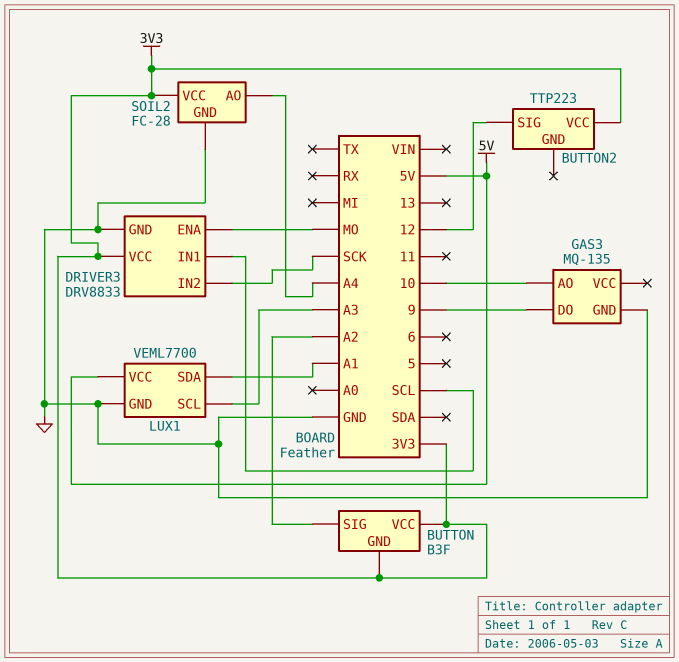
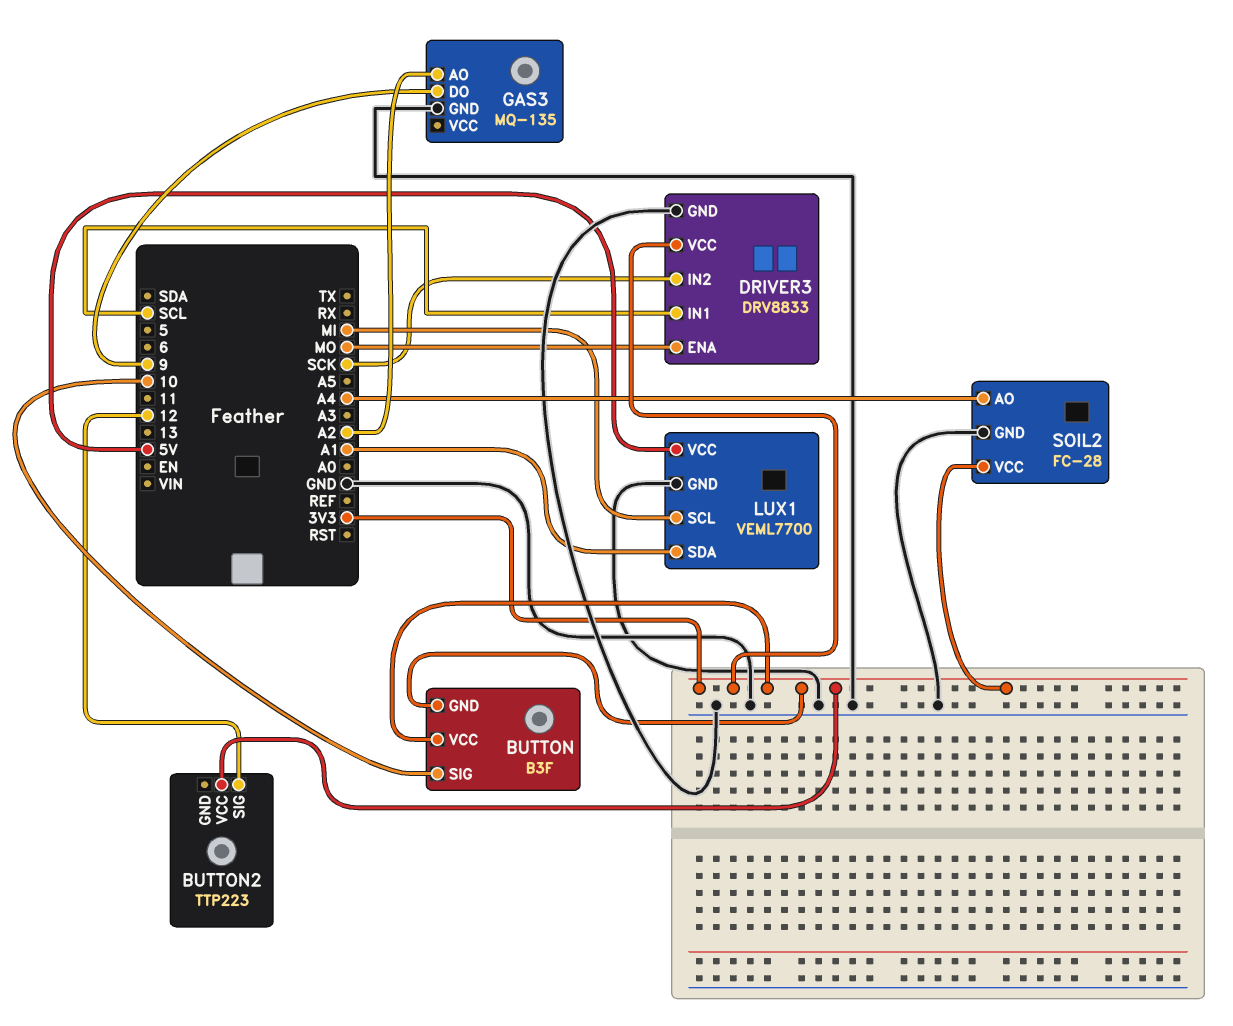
BUTTON pin SIG: A2 -> 10
GAS3 pin AO: 10 -> A2
LUX1 pin SCL: A3 -> MI

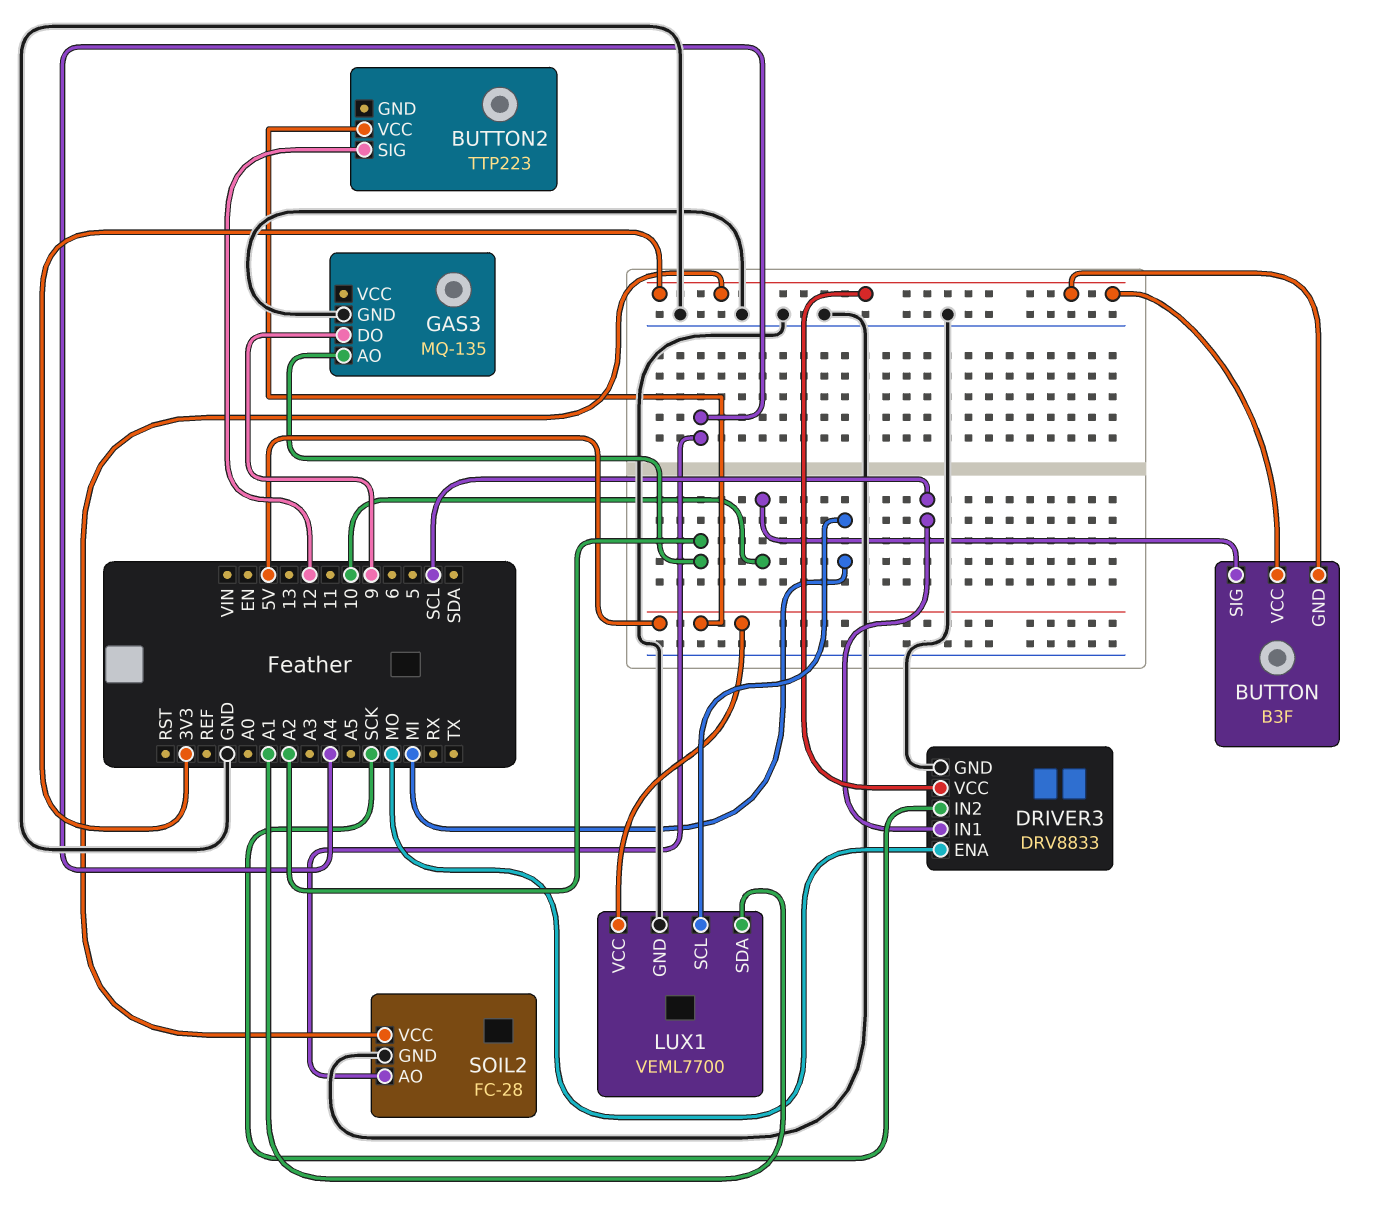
BUTTON2 pin VCC: 3V3 -> 5V

